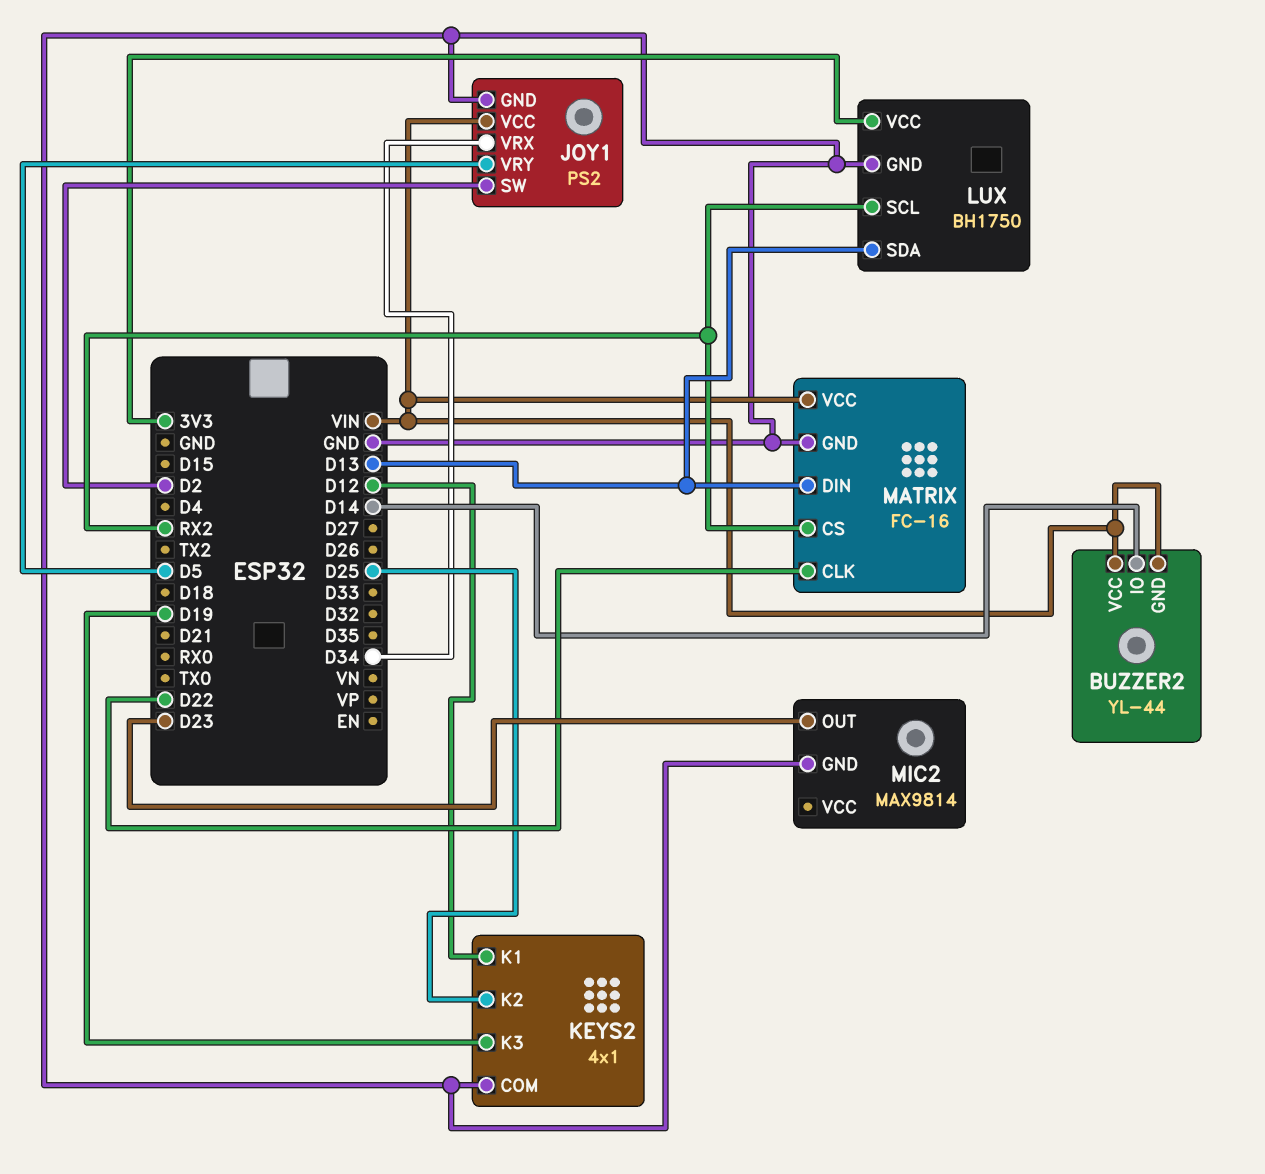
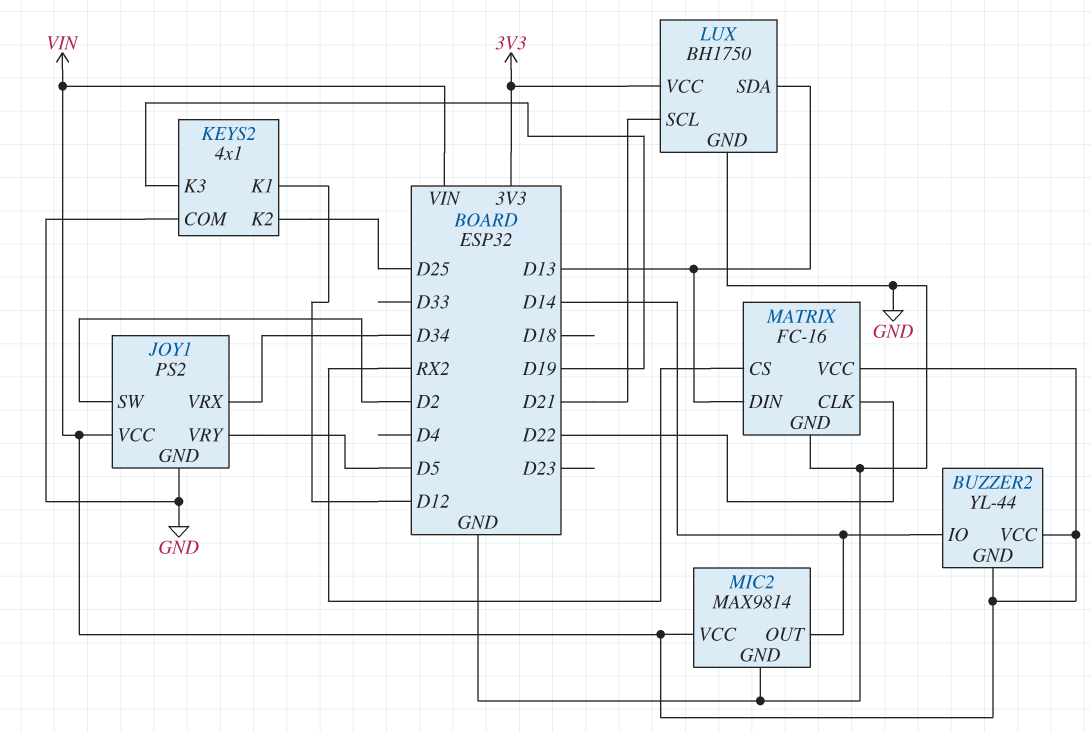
LUX pin SCL: RX2 -> D21
MIC2 pin OUT: D23 -> D14
MIC2 pin VCC: none -> VIN

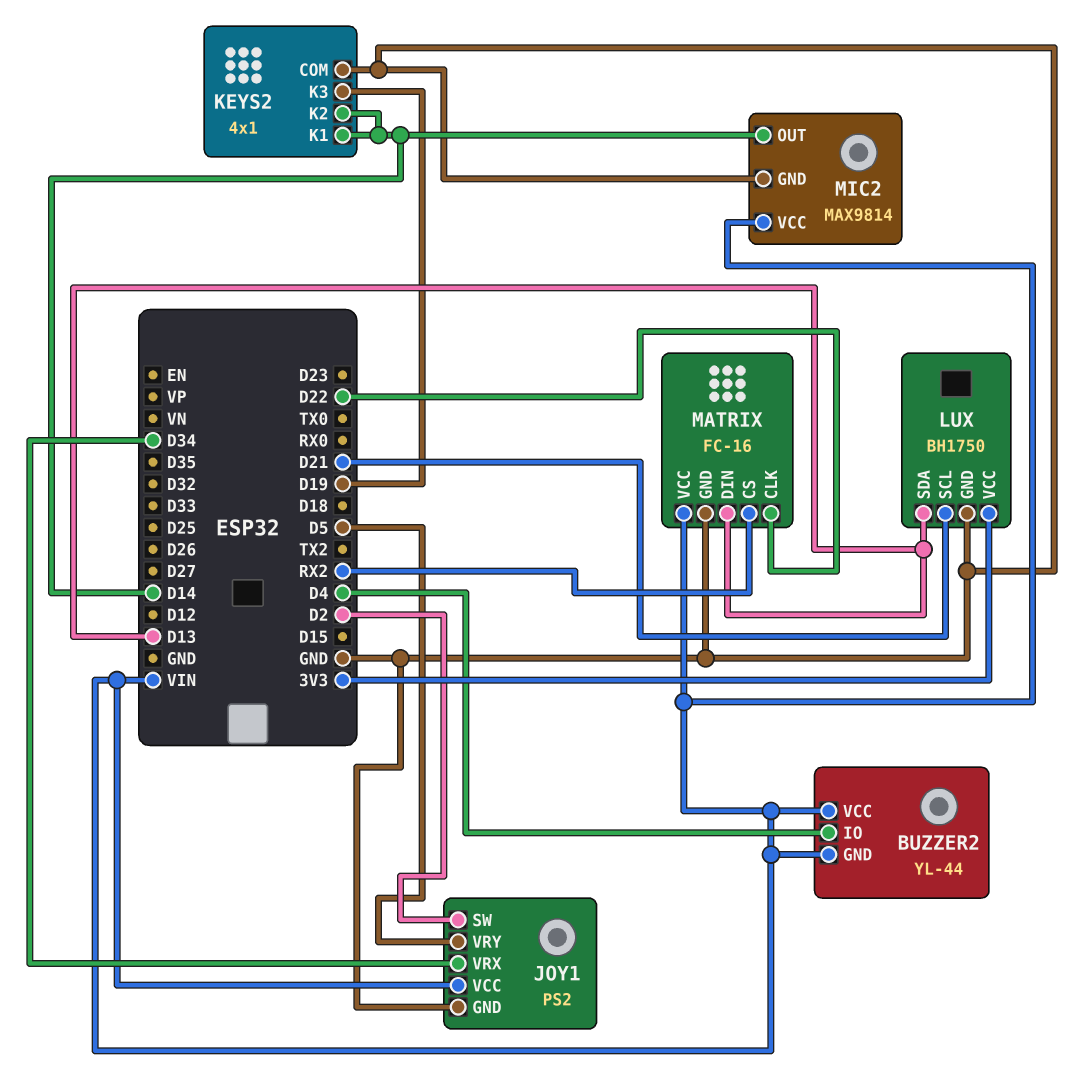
BUZZER2 pin IO: D14 -> D4
KEYS2 pin K1: D12 -> D14
KEYS2 pin K2: D25 -> D14

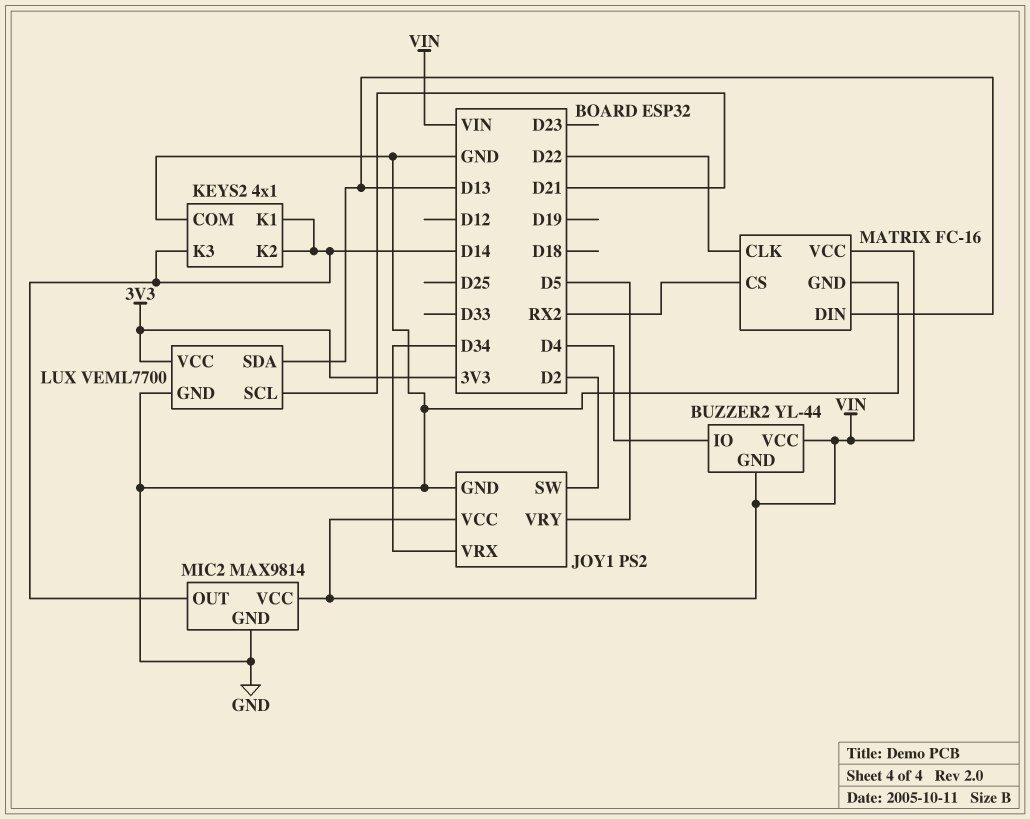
KEYS2 pin K3: D19 -> D14
LUX: BH1750 -> VEML7700

